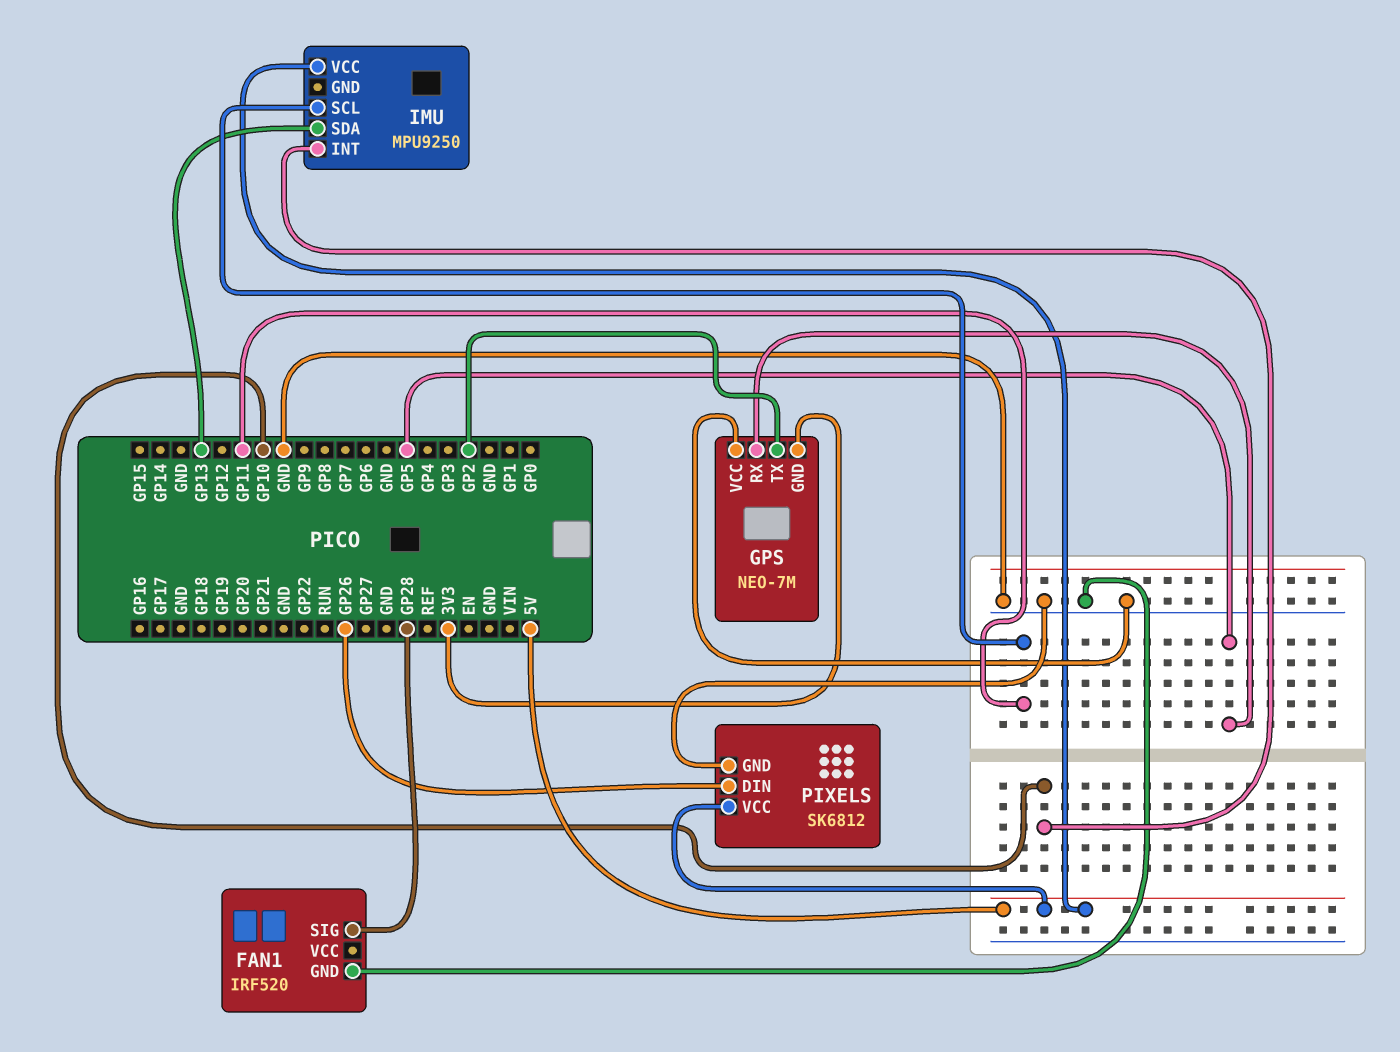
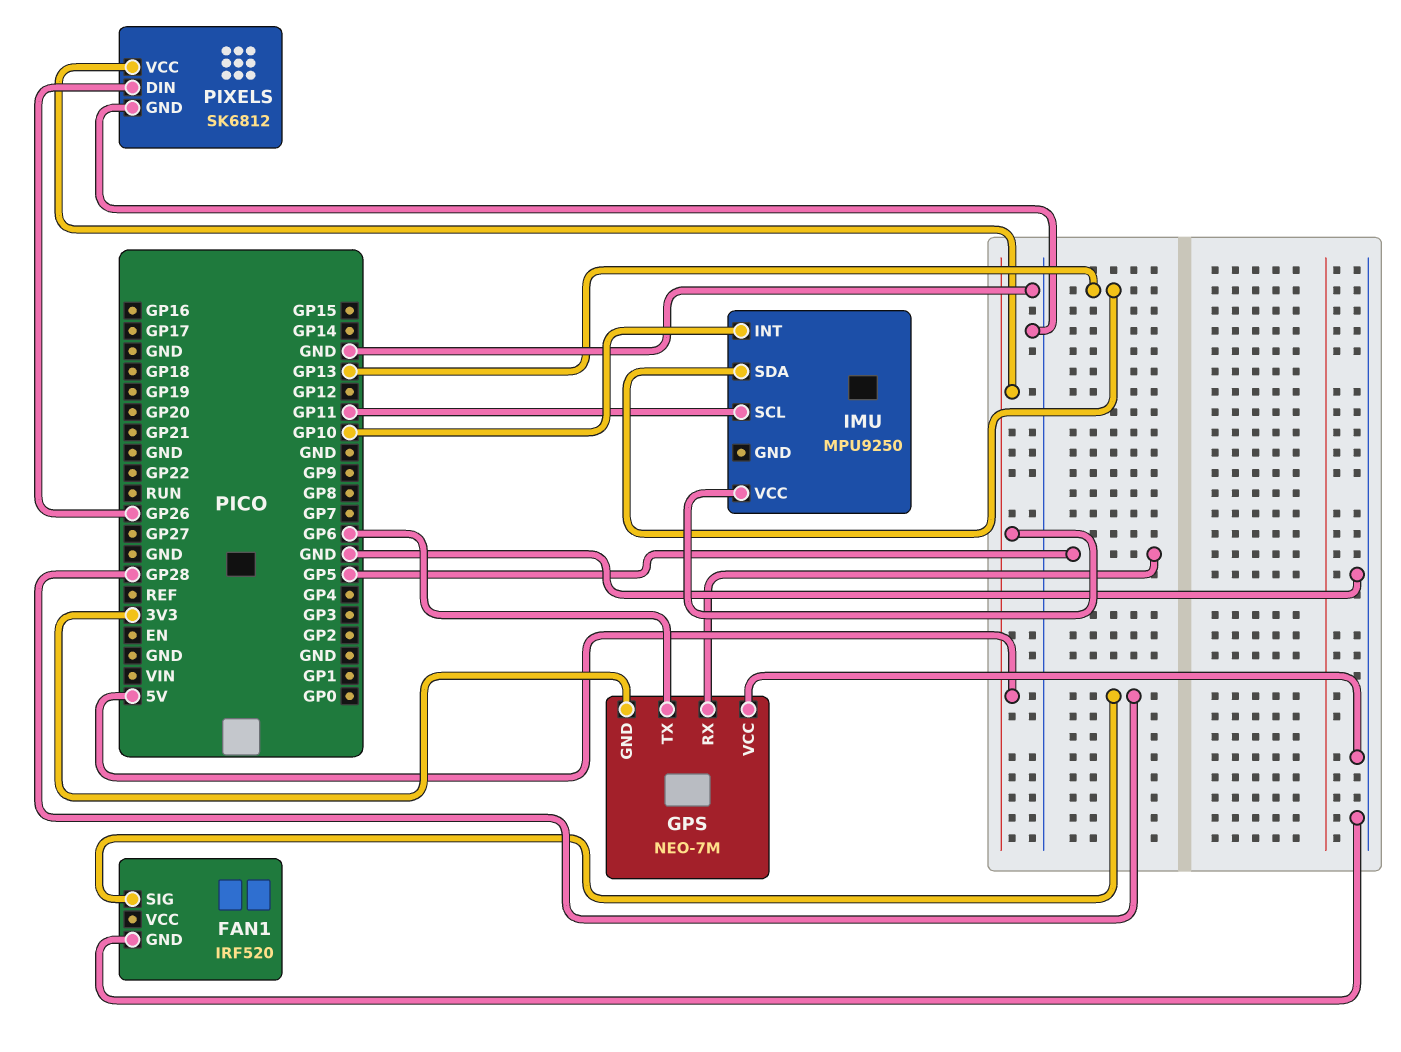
GPS pin TX: GP2 -> GP6

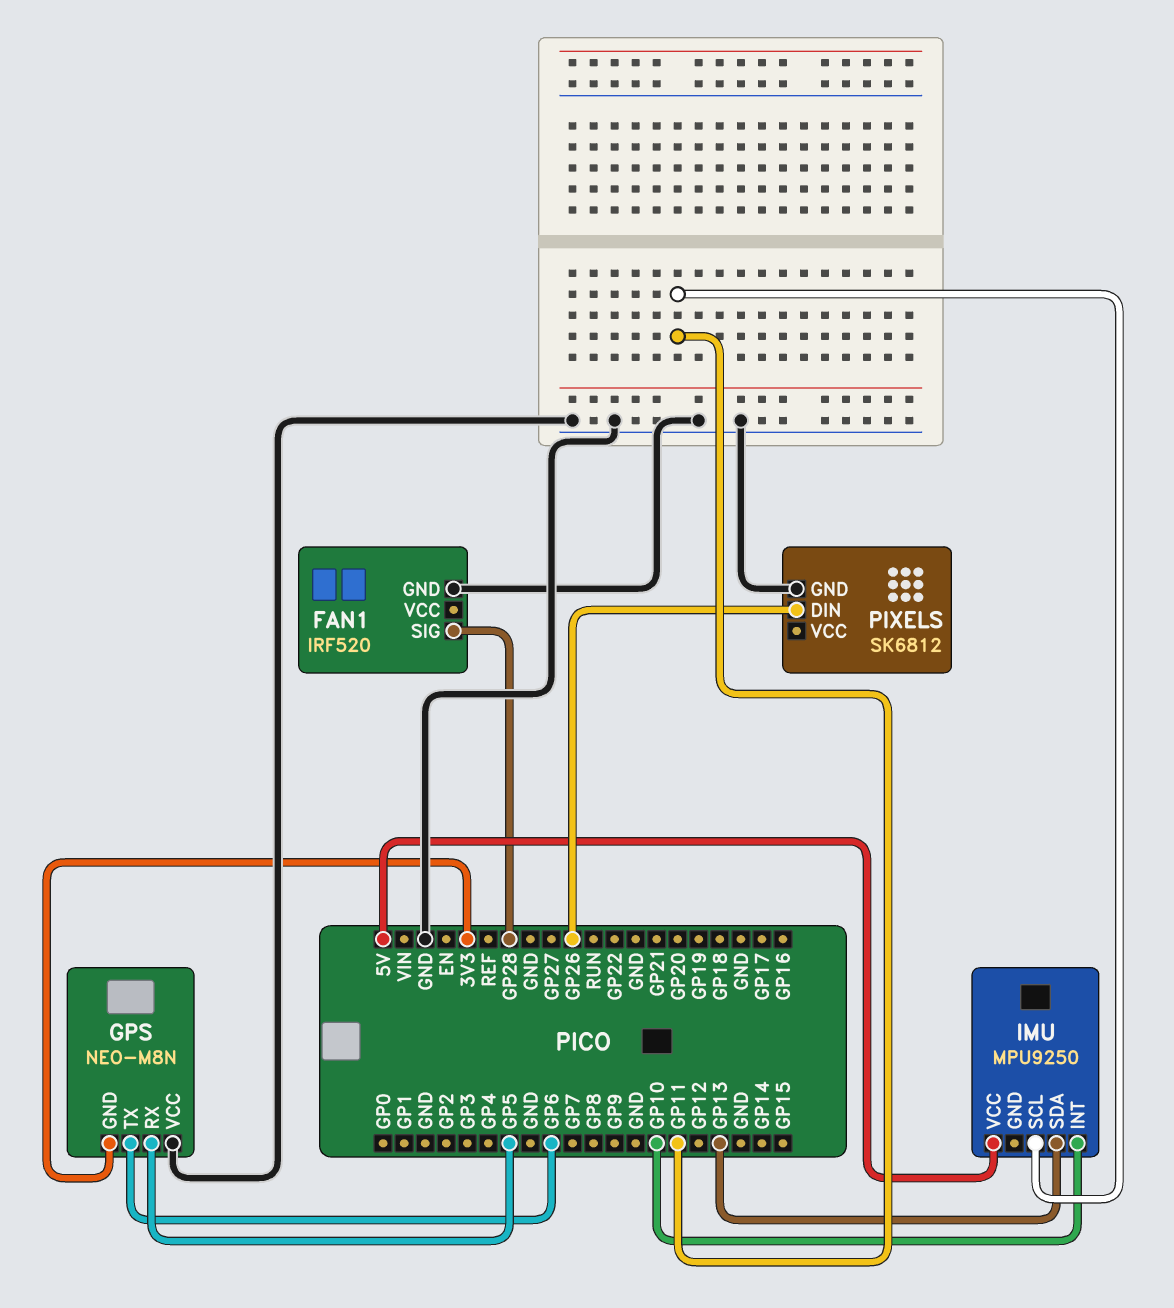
GPS: NEO-7M -> NEO-M8N
PIXELS pin VCC: 5V -> none

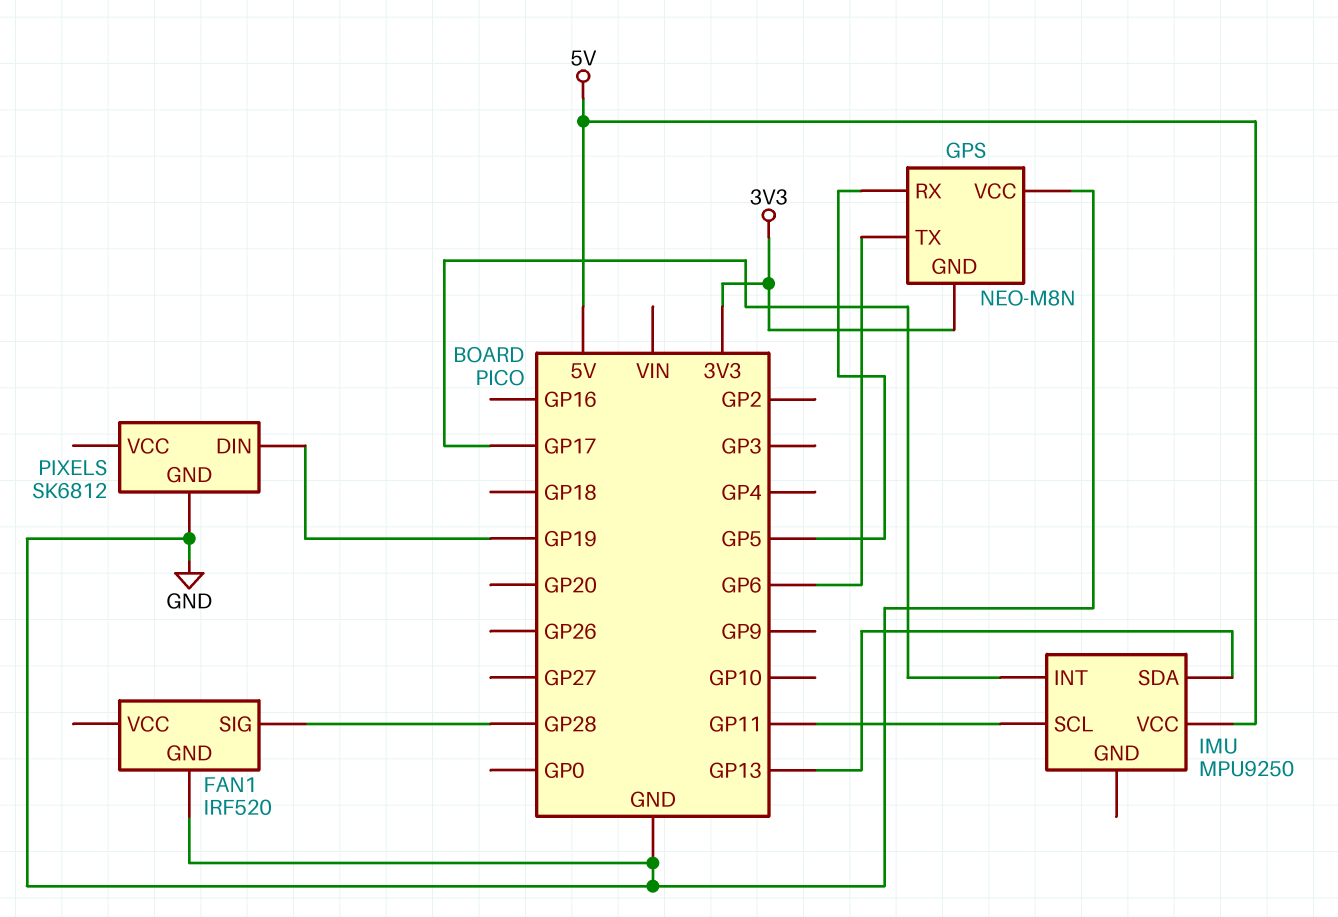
IMU pin INT: GP10 -> GP17
PIXELS pin DIN: GP26 -> GP19

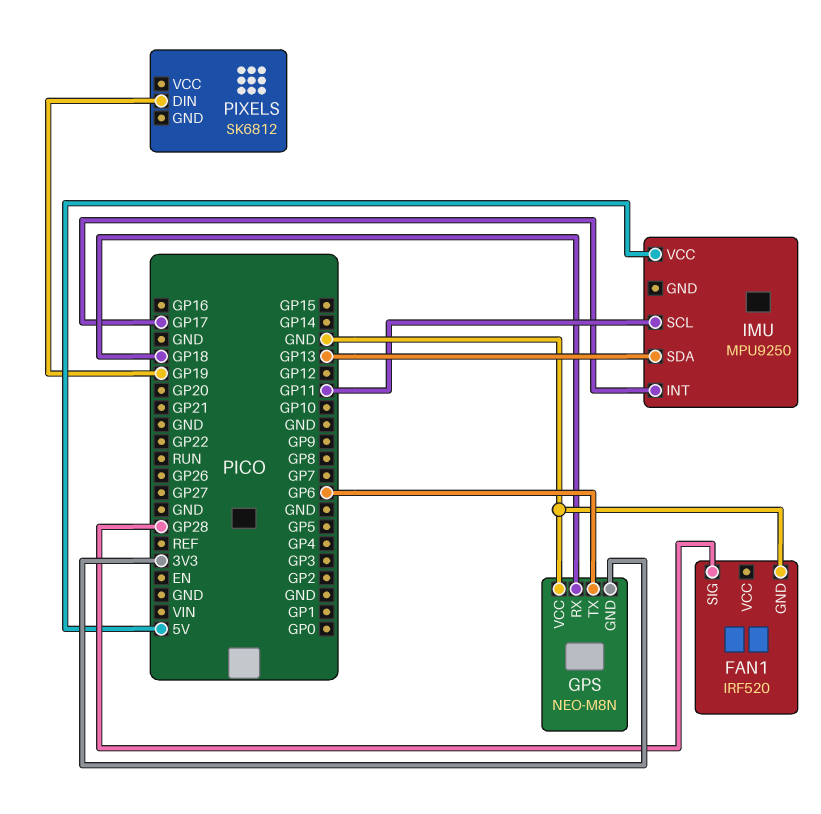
GPS pin RX: GP5 -> GP18
PIXELS pin GND: GND -> none

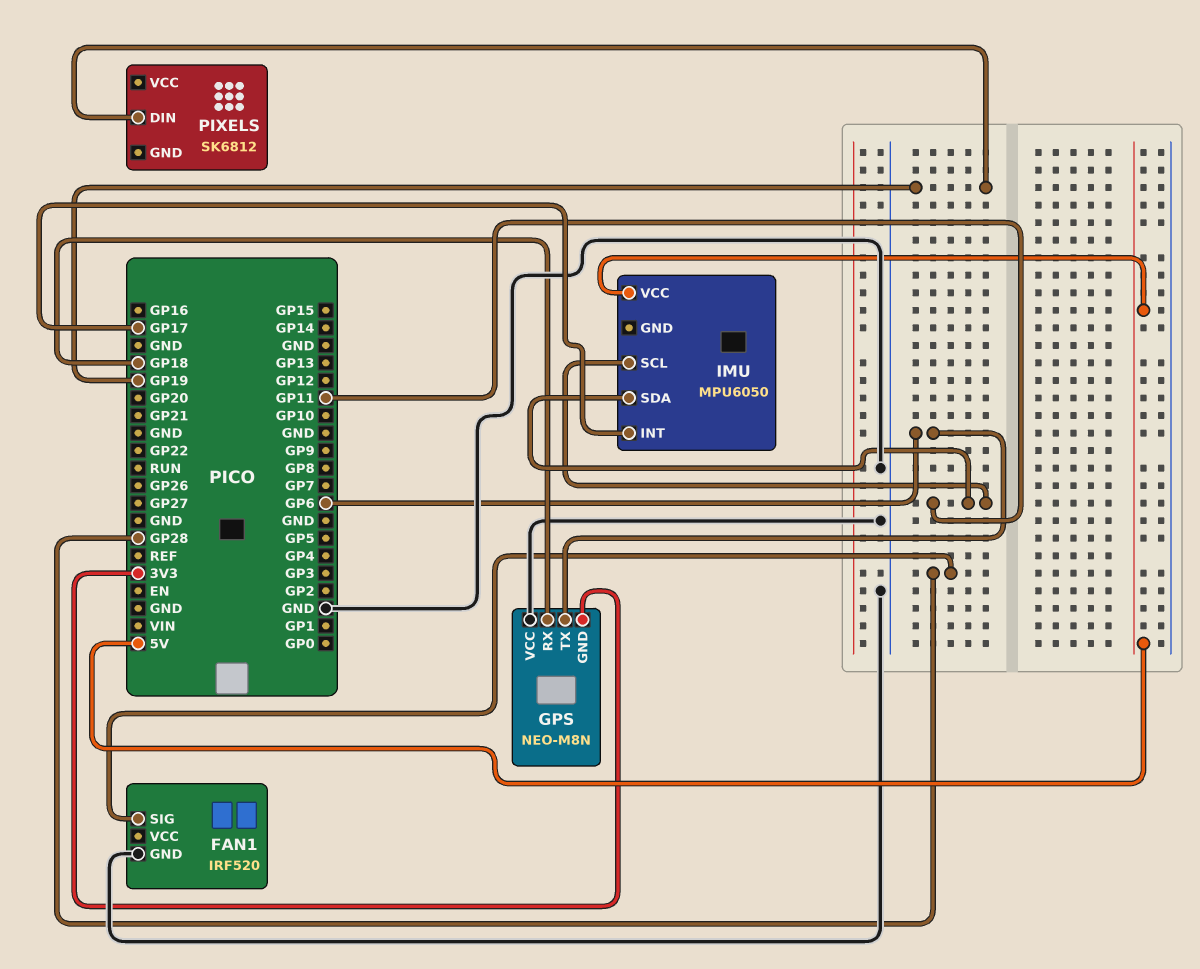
IMU: MPU9250 -> MPU6050
IMU pin SDA: GP13 -> GP11

